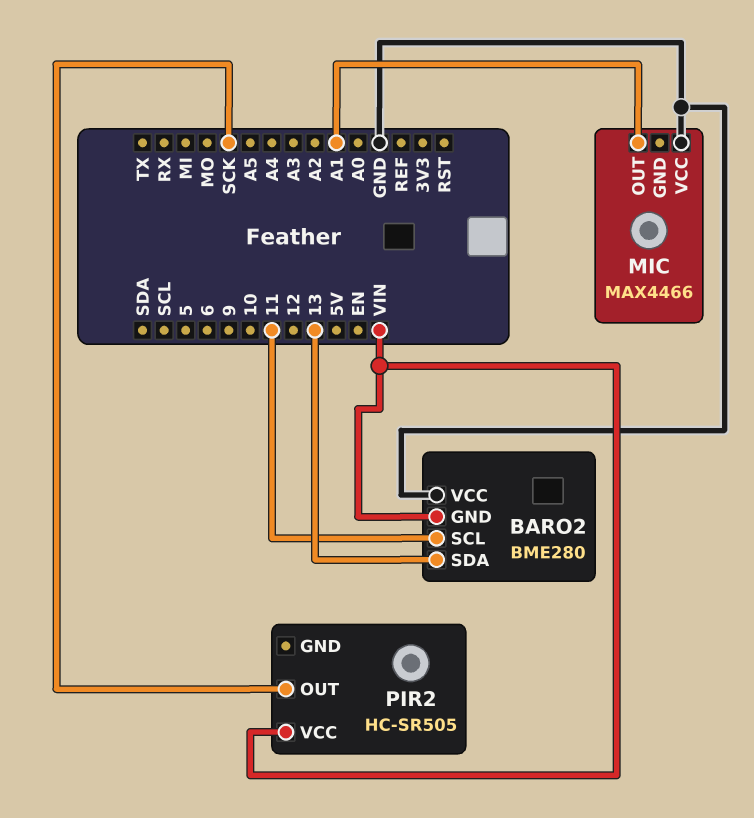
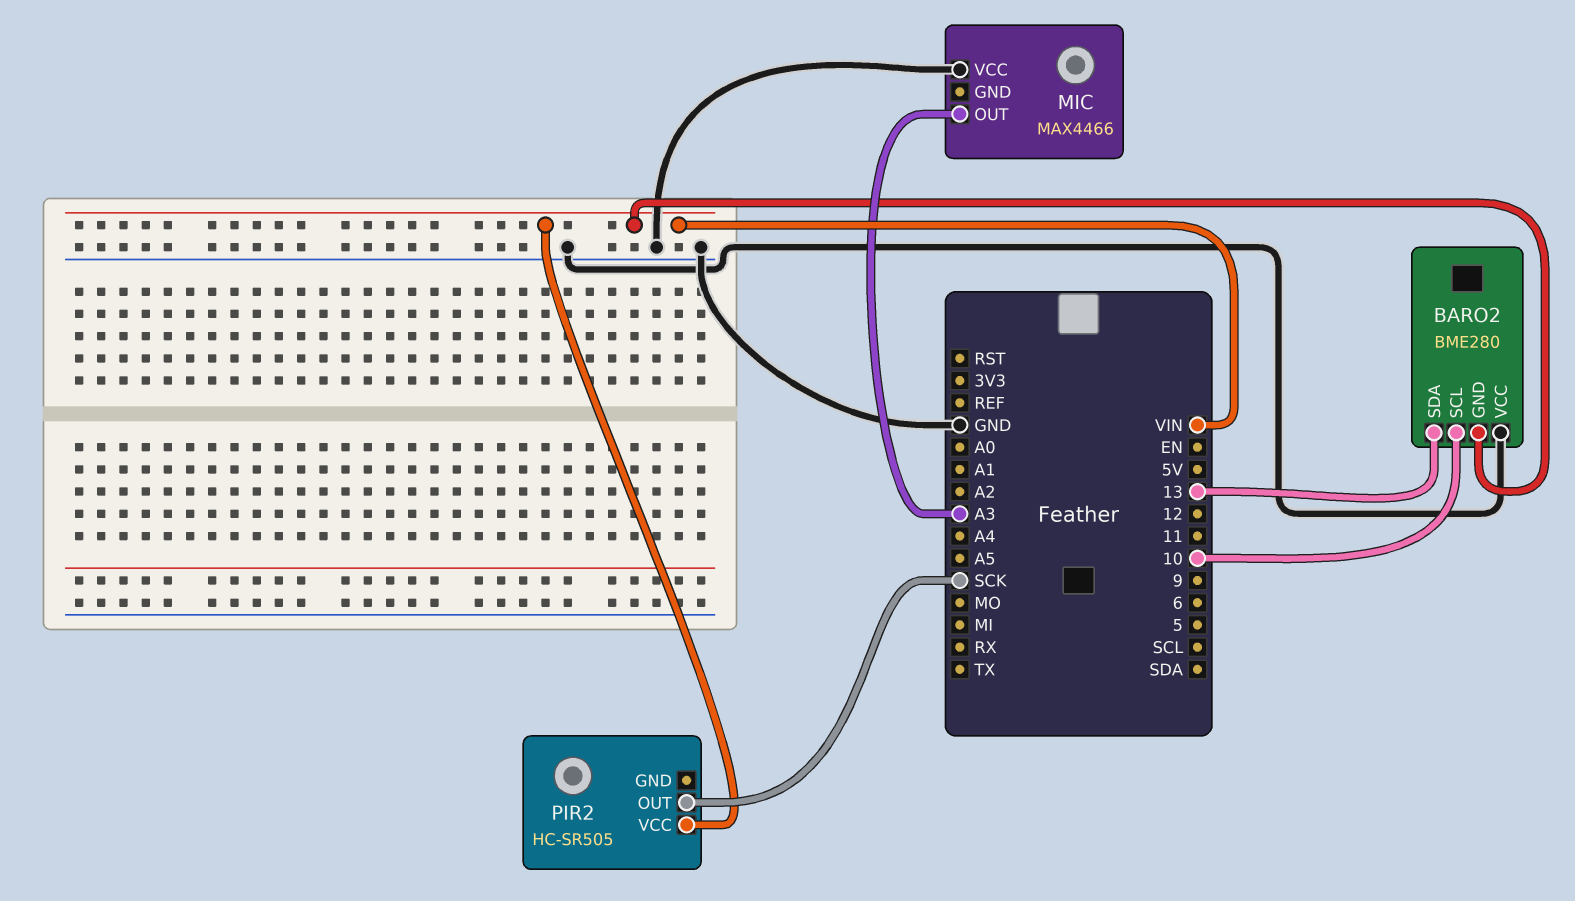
BARO2 pin SCL: 11 -> 10
MIC pin OUT: A1 -> A3

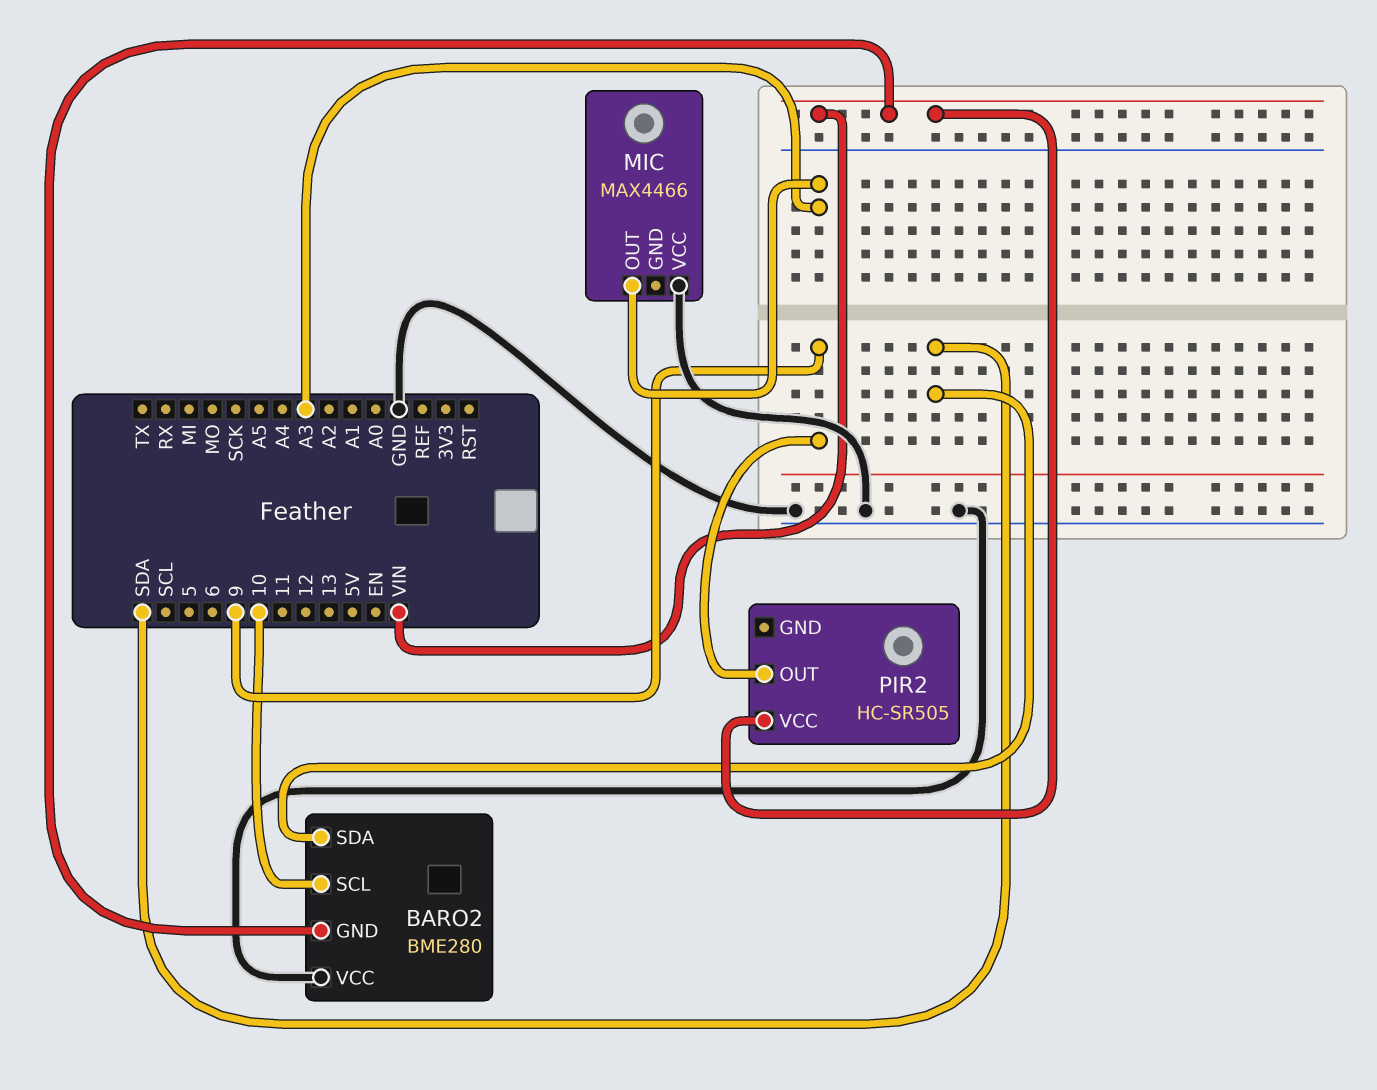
BARO2 pin SDA: 13 -> SDA
PIR2 pin OUT: SCK -> 9

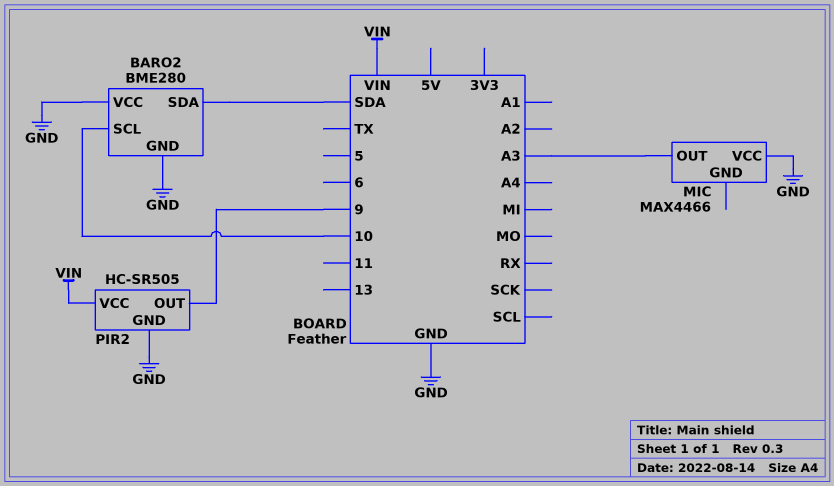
BARO2 pin GND: VIN -> GND
PIR2 pin GND: none -> GND

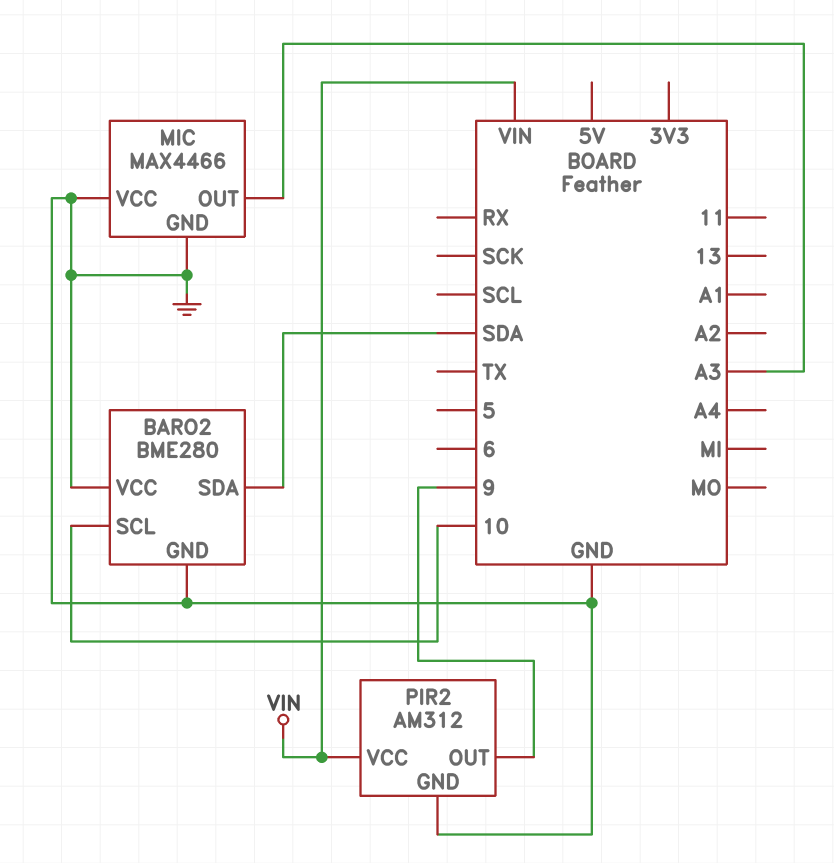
MIC pin GND: none -> GND
PIR2: HC-SR505 -> AM312

